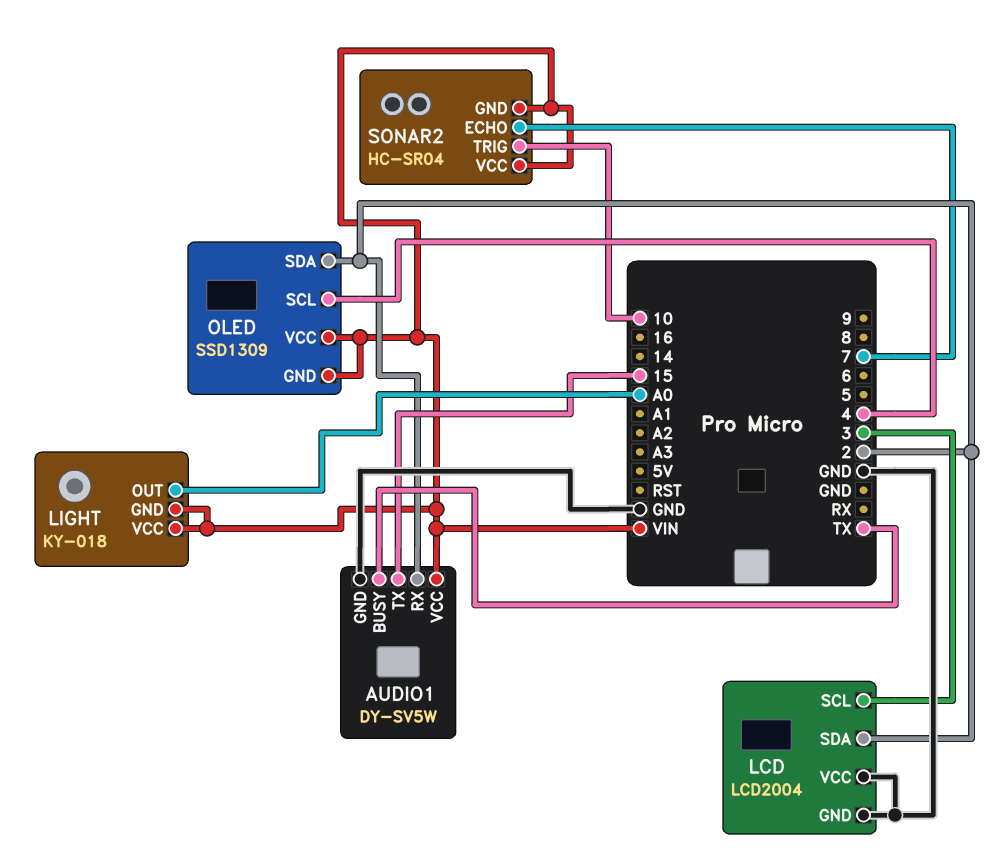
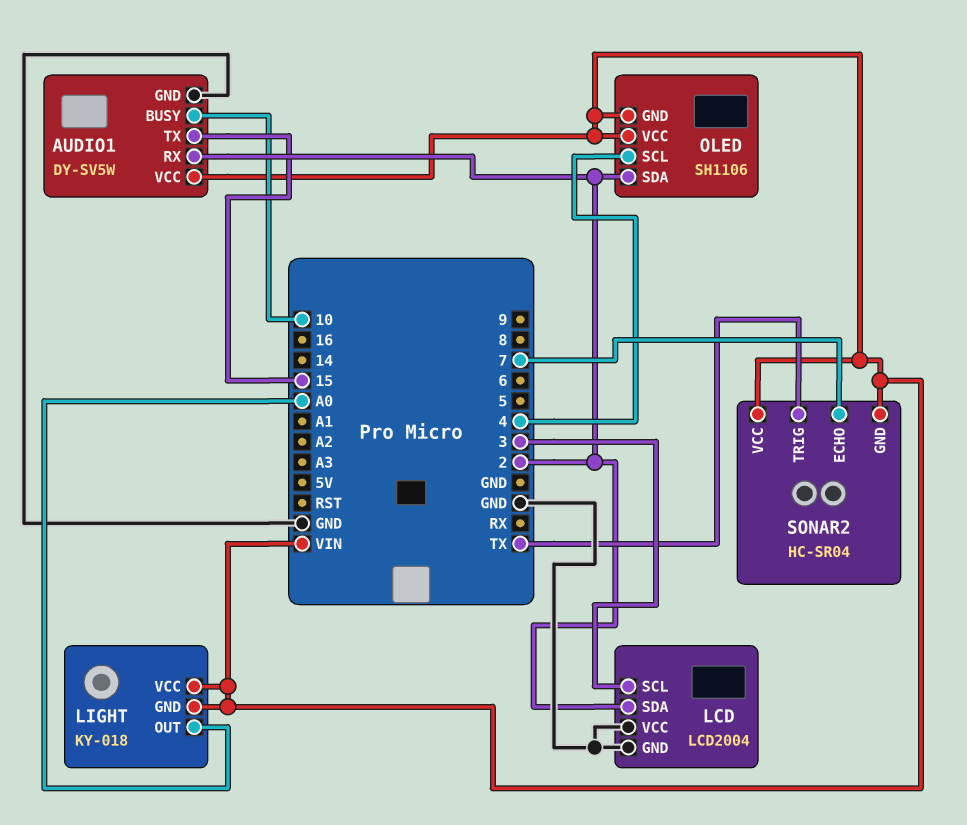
AUDIO1 pin BUSY: TX -> 10
OLED: SSD1309 -> SH1106
SONAR2 pin TRIG: 10 -> TX

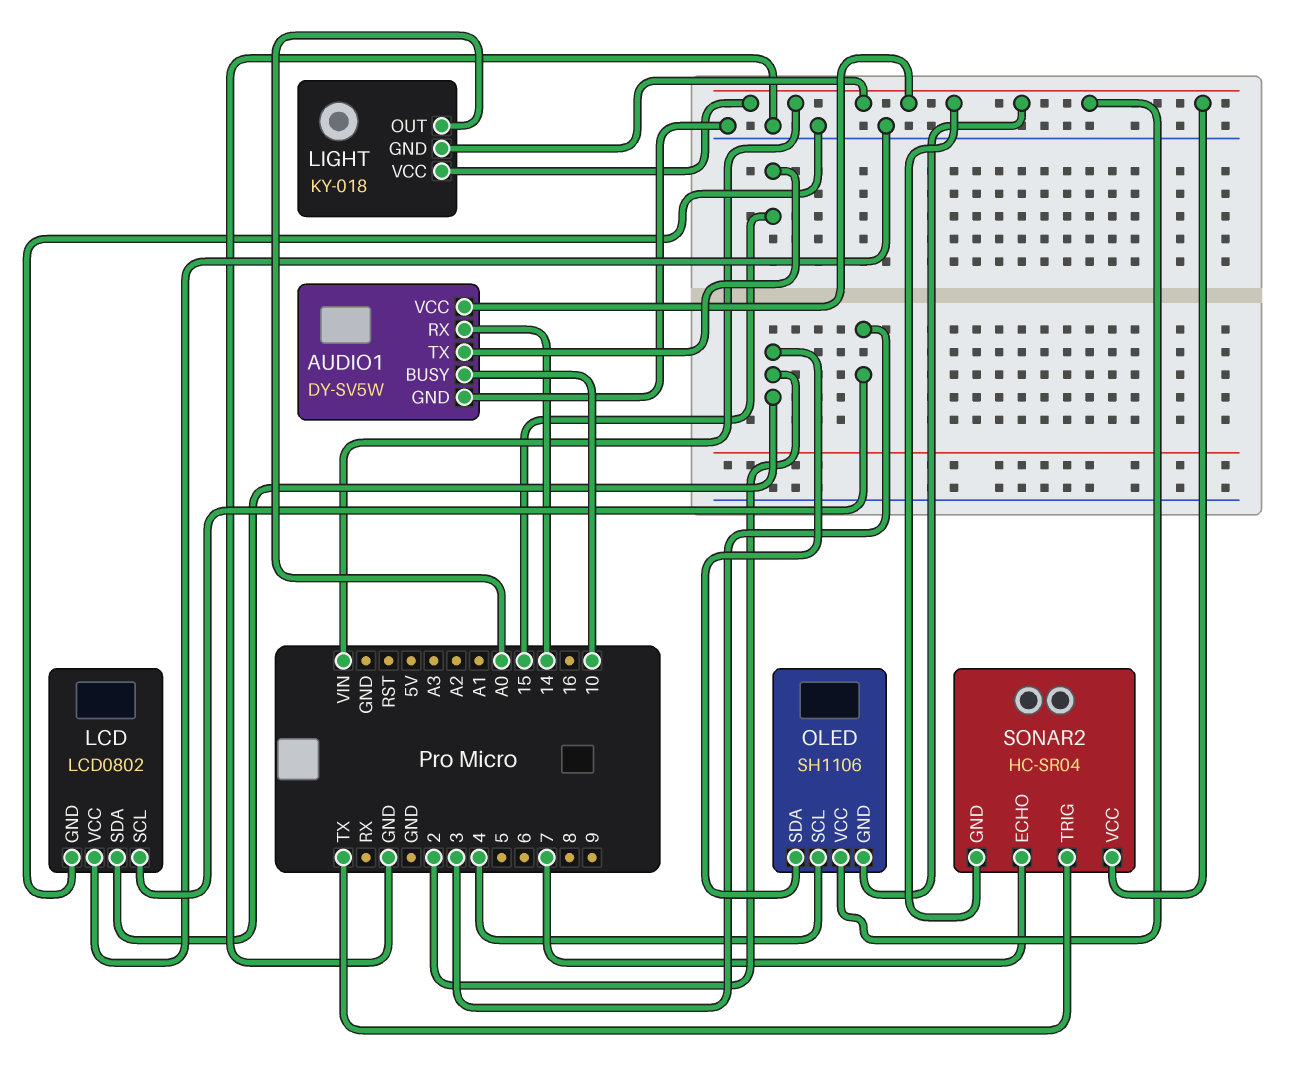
AUDIO1 pin RX: 2 -> 14
LCD: LCD2004 -> LCD0802

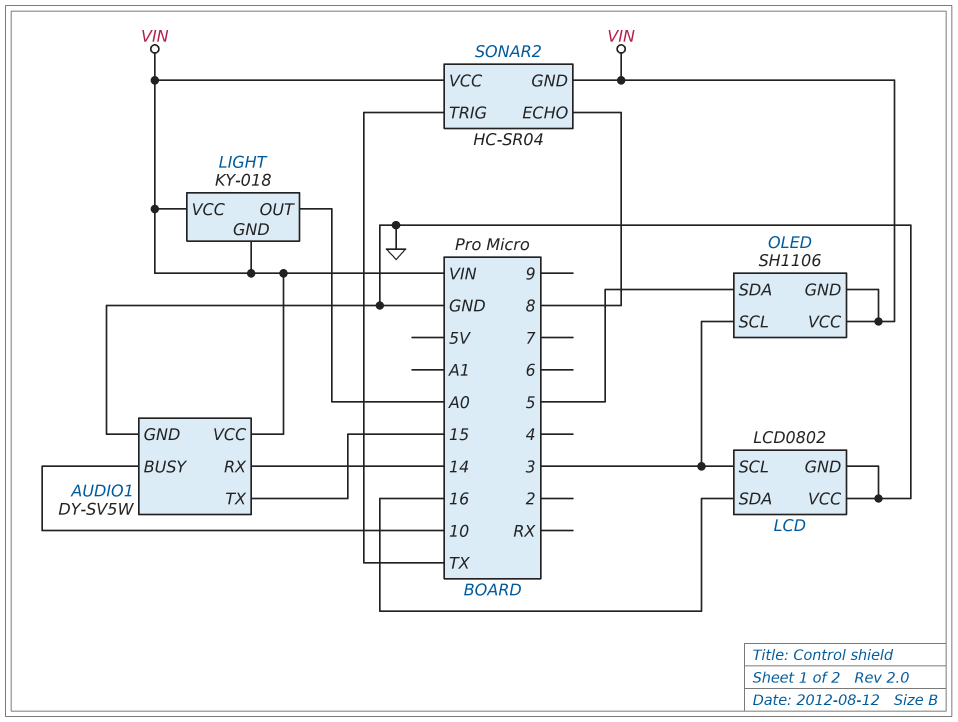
LCD pin SDA: 2 -> 16
OLED pin SCL: 4 -> 3
OLED pin SDA: 2 -> 5
SONAR2 pin ECHO: 7 -> 8

